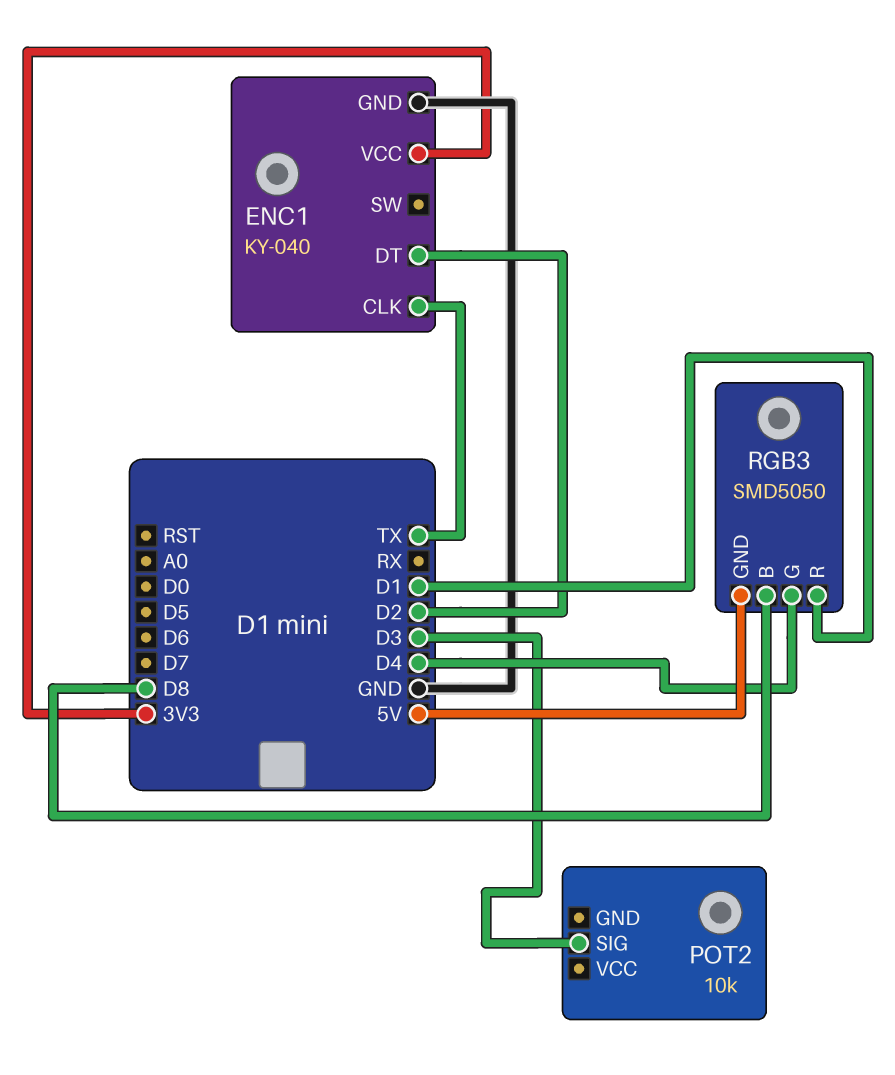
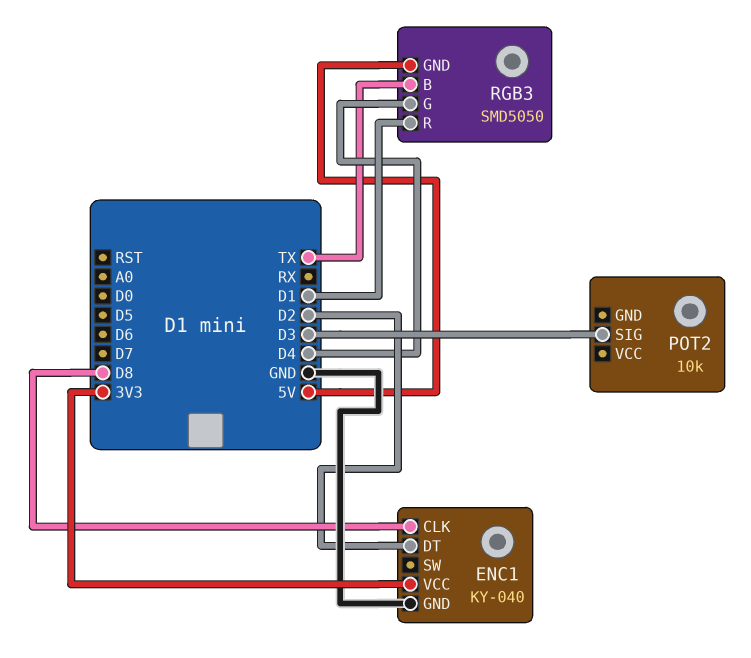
ENC1 pin CLK: TX -> D8
RGB3 pin B: D8 -> TX

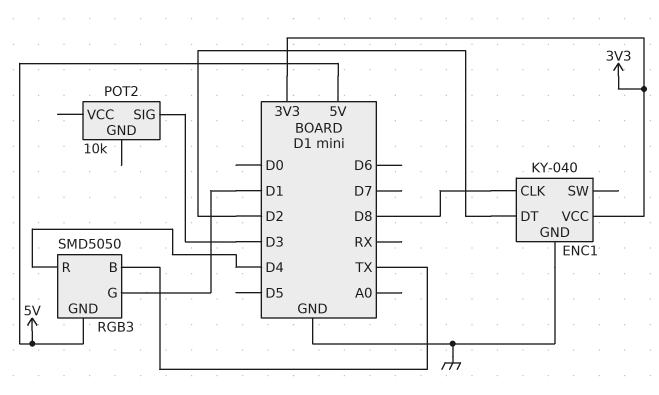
RGB3 pin G: D4 -> D1
RGB3 pin R: D1 -> D4

